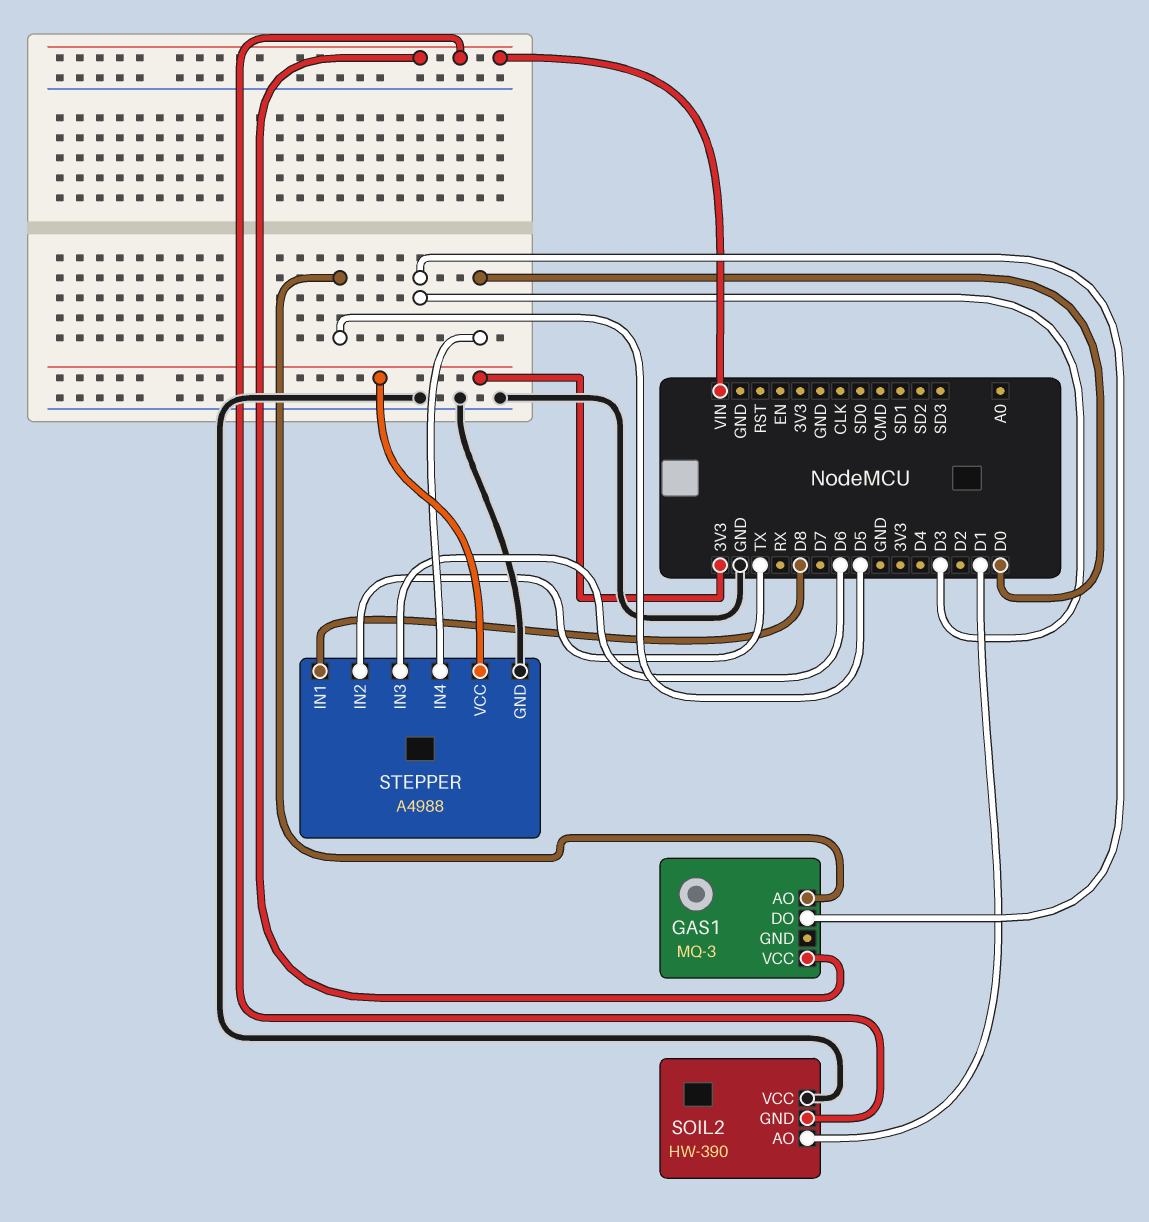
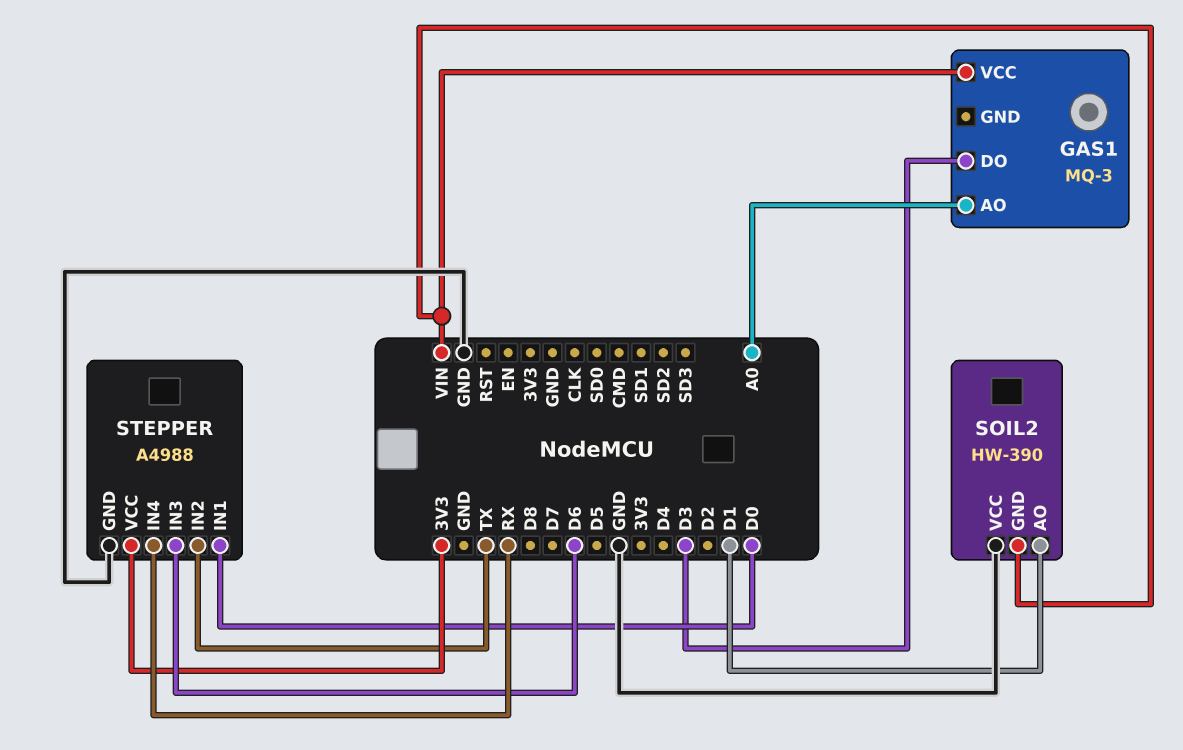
GAS1 pin AO: D5 -> A0
STEPPER pin IN1: D8 -> D0
STEPPER pin IN4: D0 -> RX

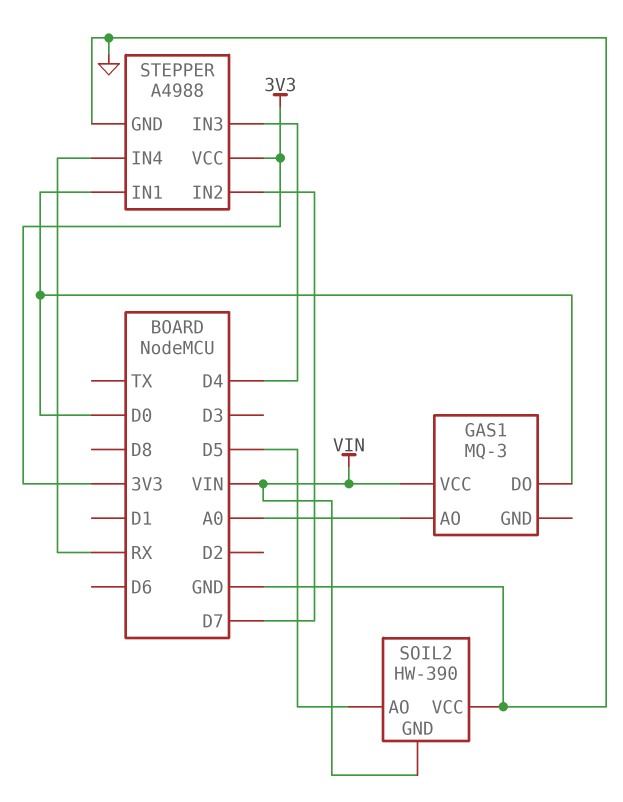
GAS1 pin DO: D3 -> D0
SOIL2 pin AO: D1 -> D5
STEPPER pin IN2: TX -> D7
STEPPER pin IN3: D6 -> D4

